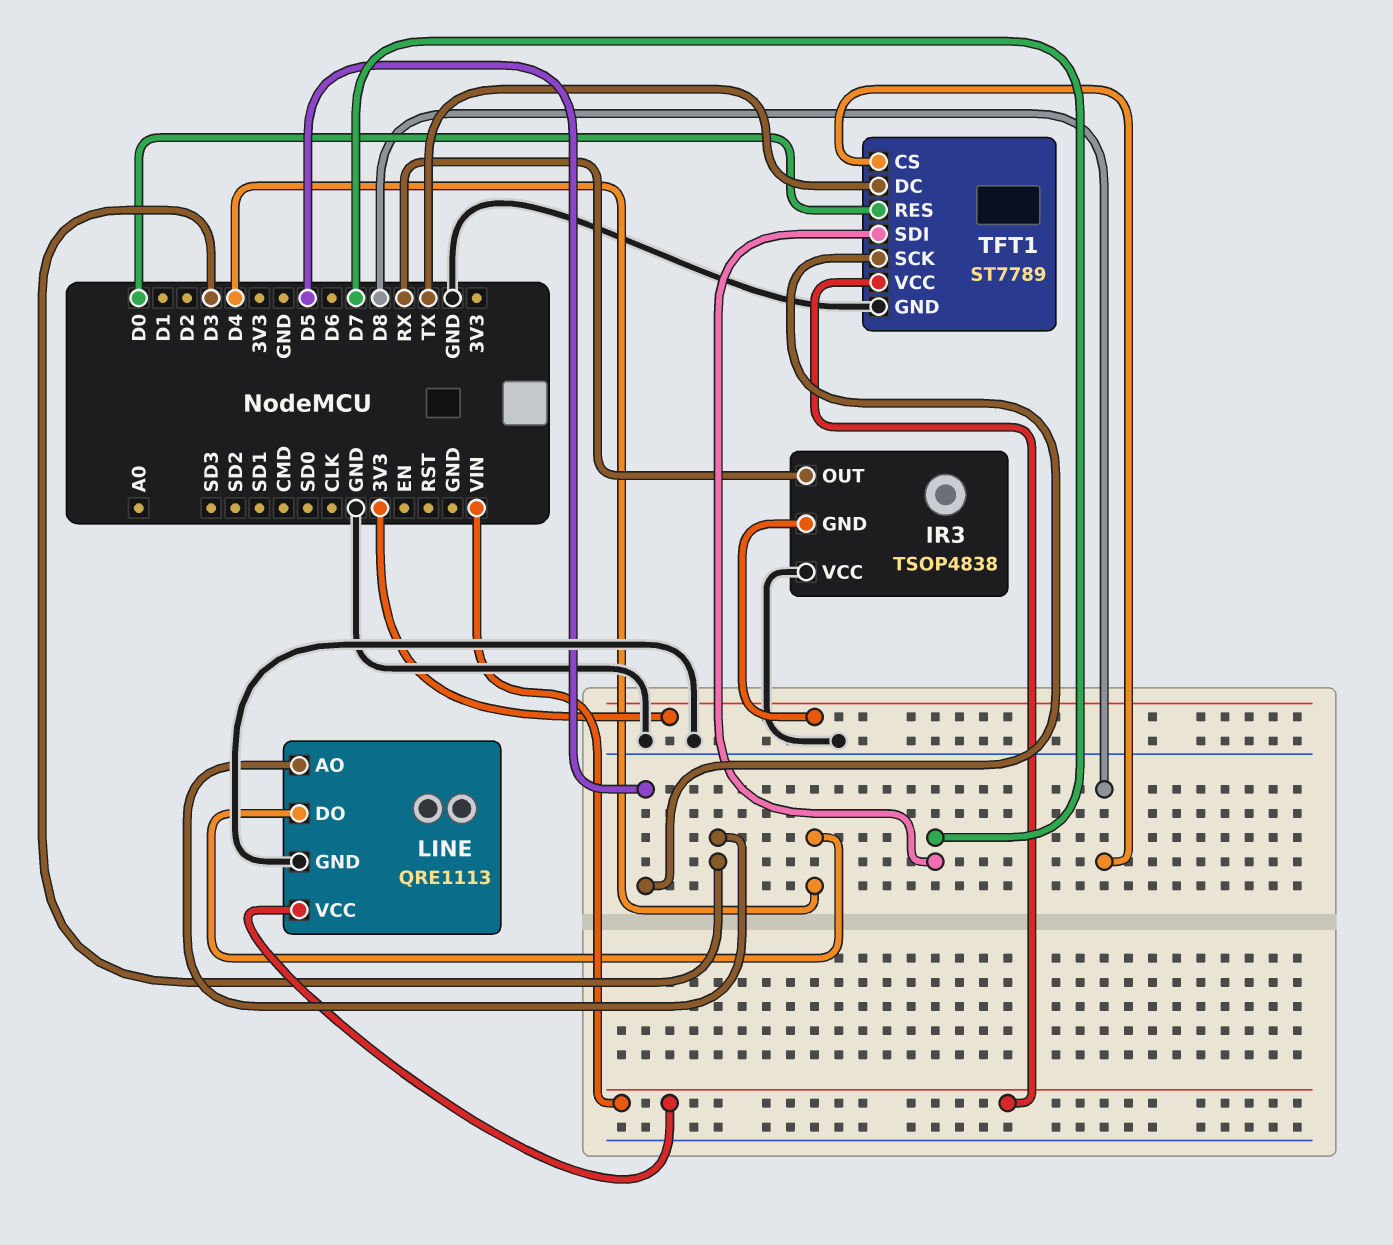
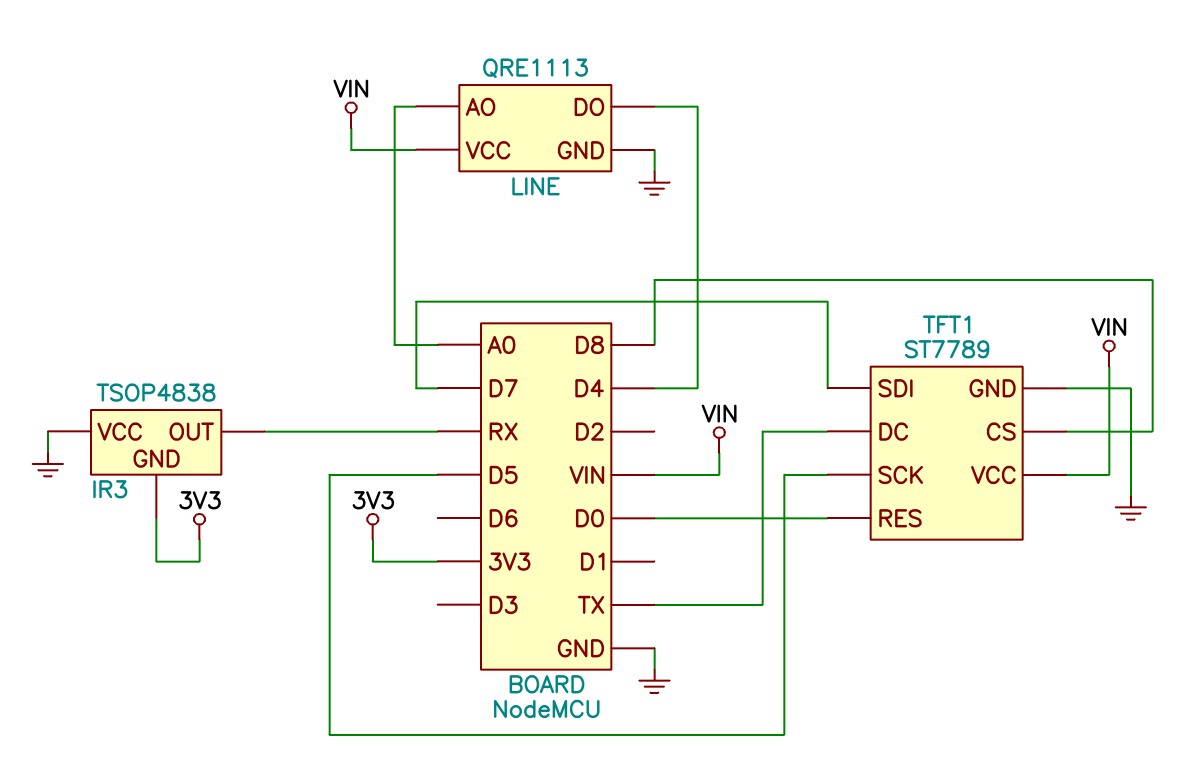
LINE pin AO: D3 -> A0

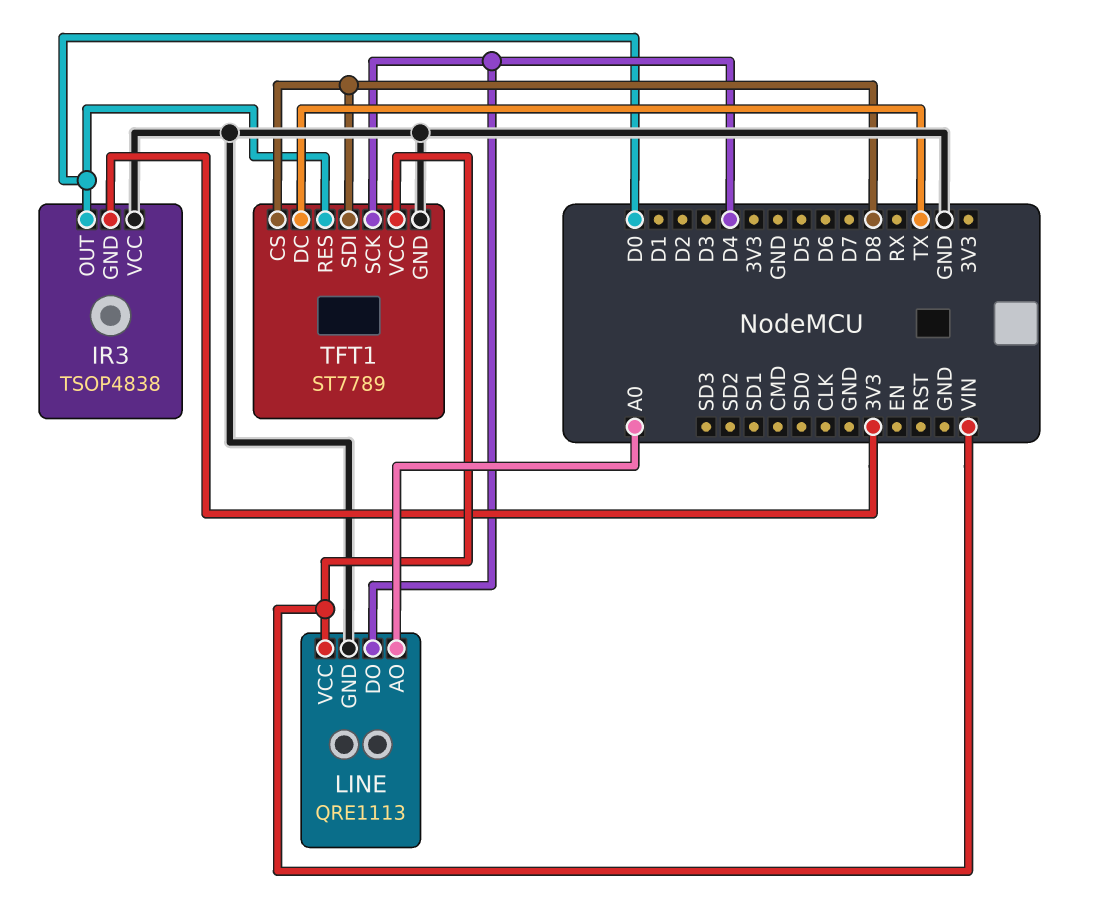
IR3 pin OUT: RX -> D0
TFT1 pin SCK: D5 -> D4
TFT1 pin SDI: D7 -> D8

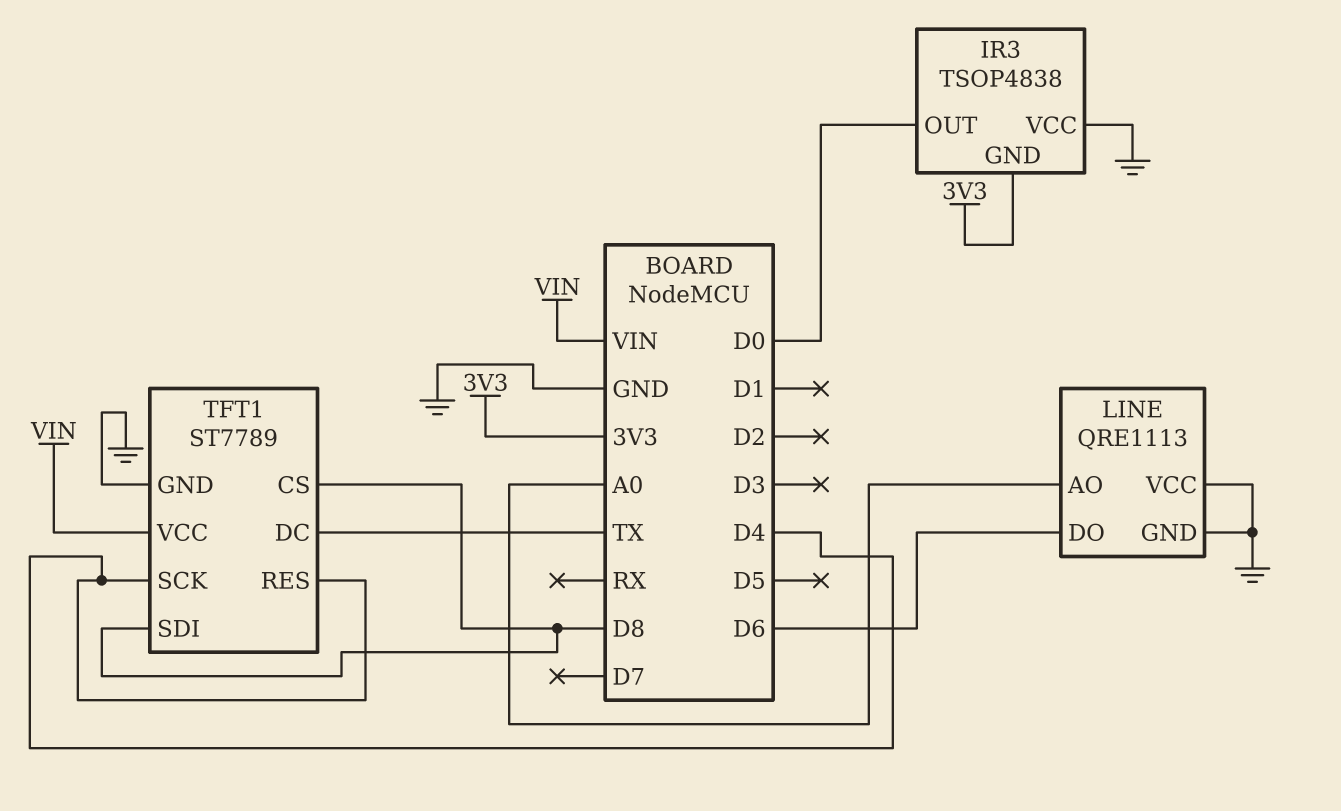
LINE pin DO: D4 -> D6
LINE pin VCC: VIN -> GND
TFT1 pin RES: D0 -> D4

